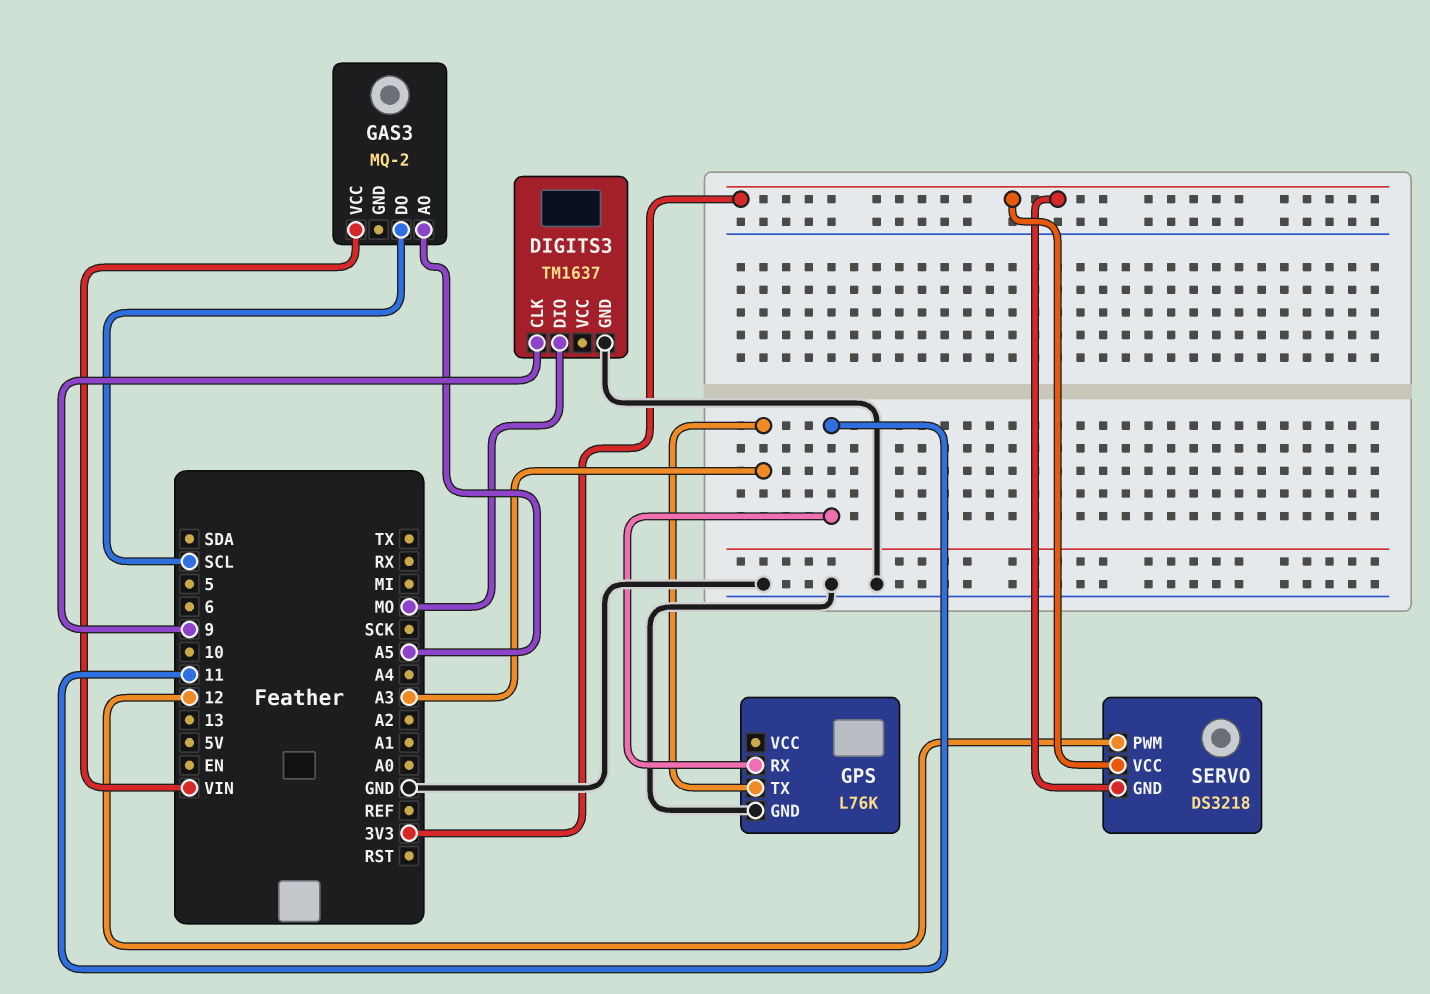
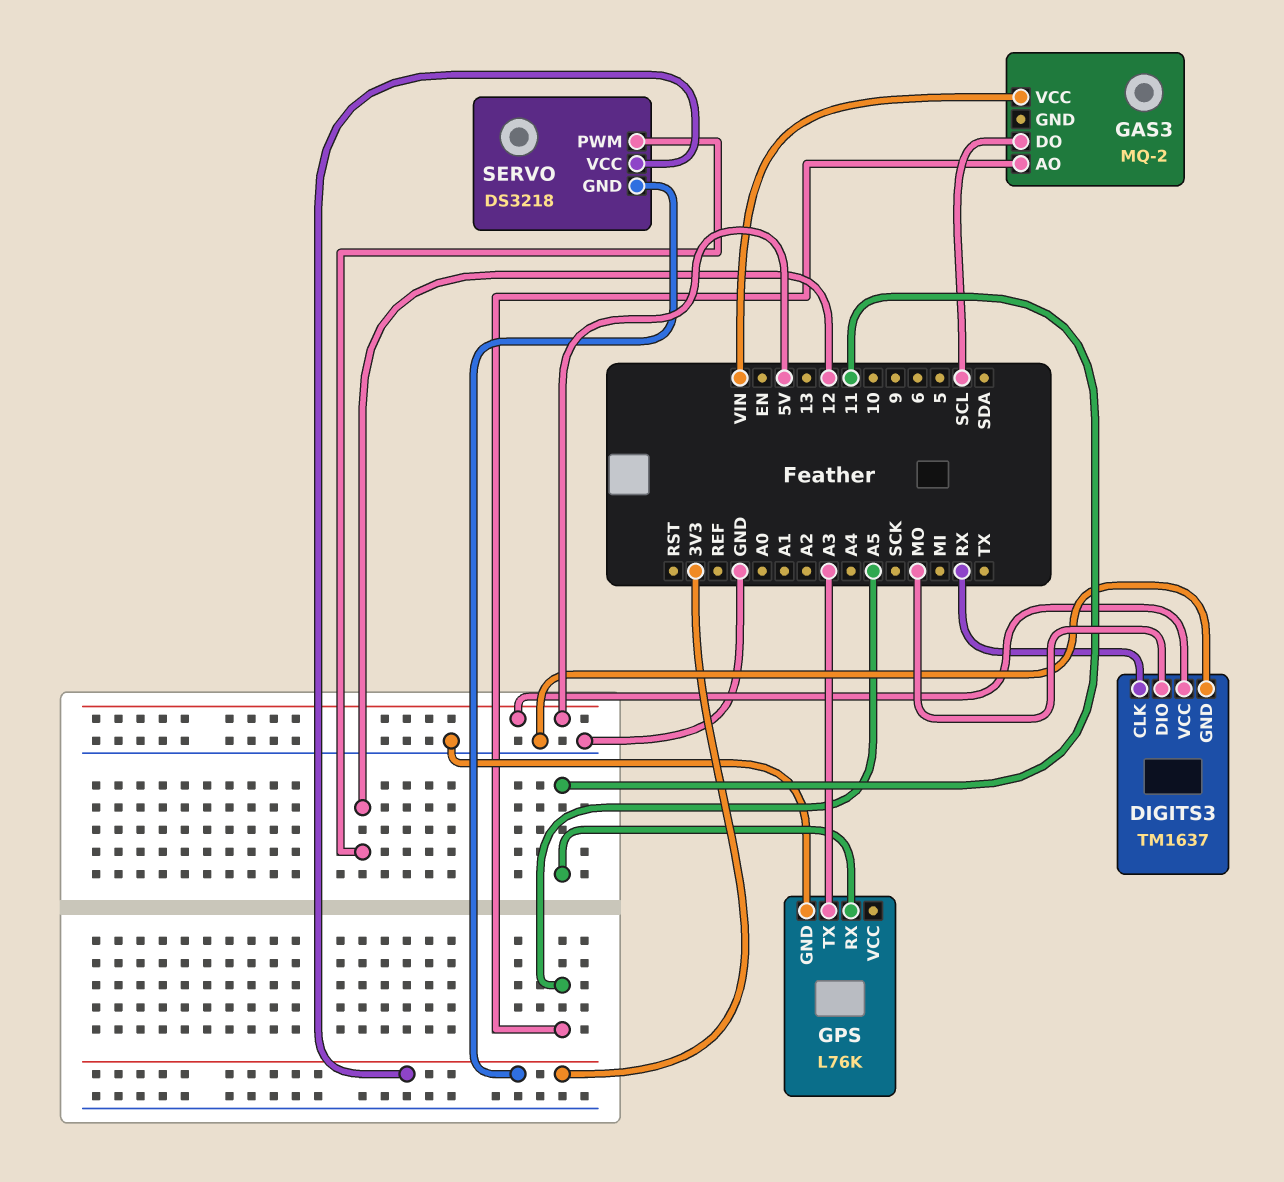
DIGITS3 pin CLK: 9 -> RX
DIGITS3 pin VCC: none -> 5V

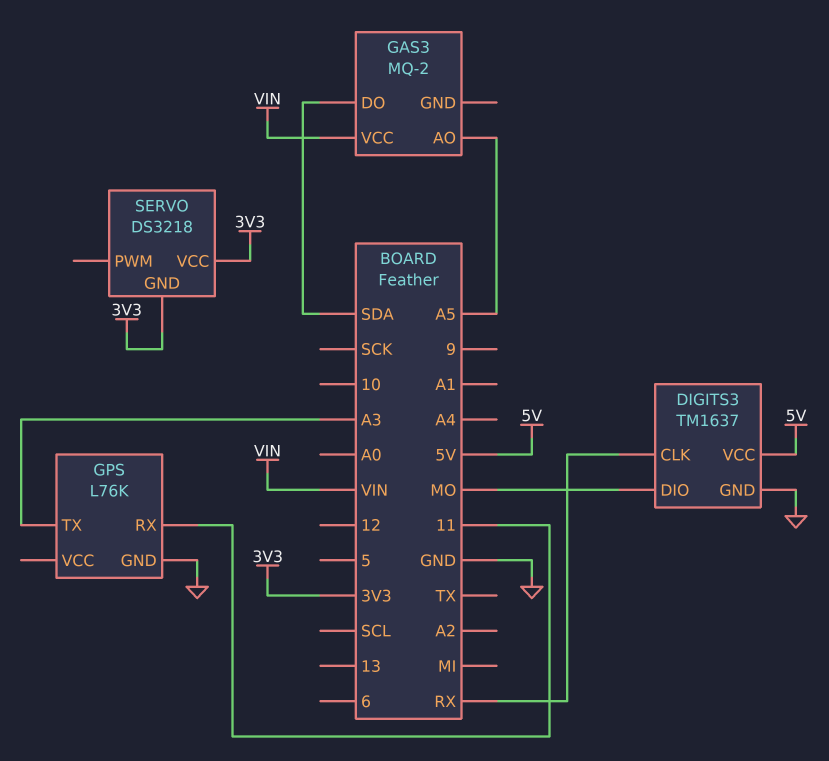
GAS3 pin DO: SCL -> SDA
SERVO pin PWM: 12 -> none

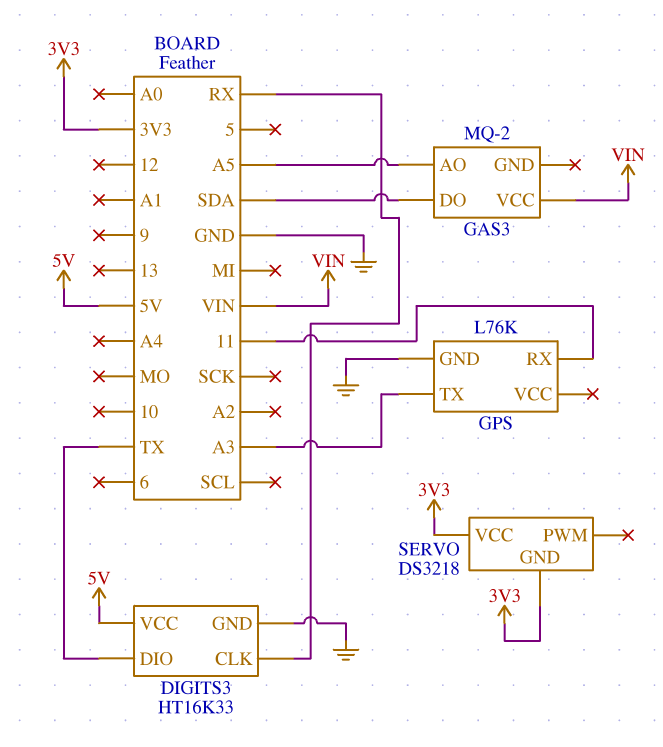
DIGITS3: TM1637 -> HT16K33
DIGITS3 pin DIO: MO -> TX

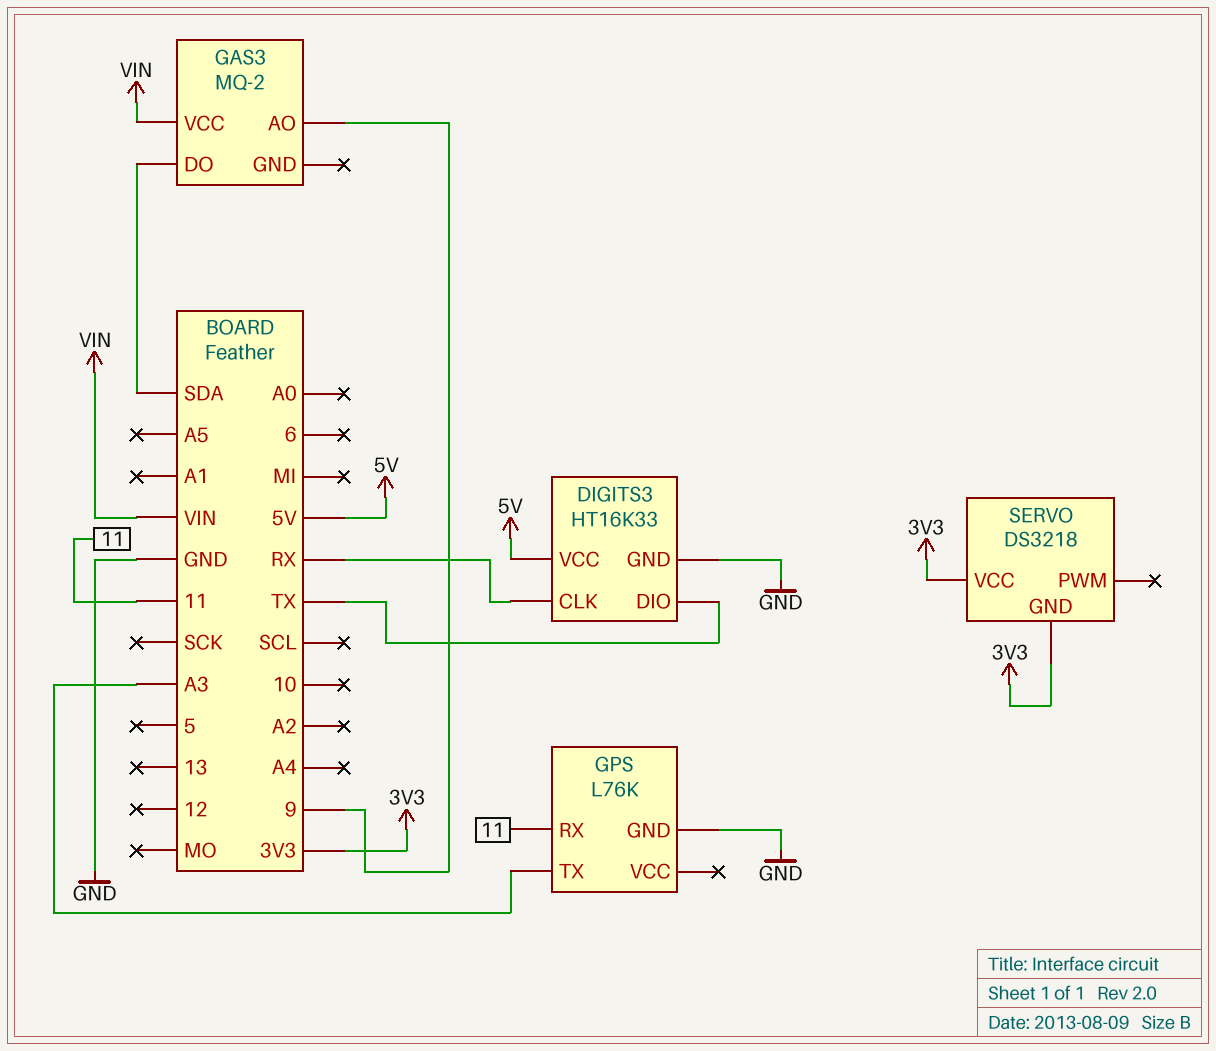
GAS3 pin AO: A5 -> 9

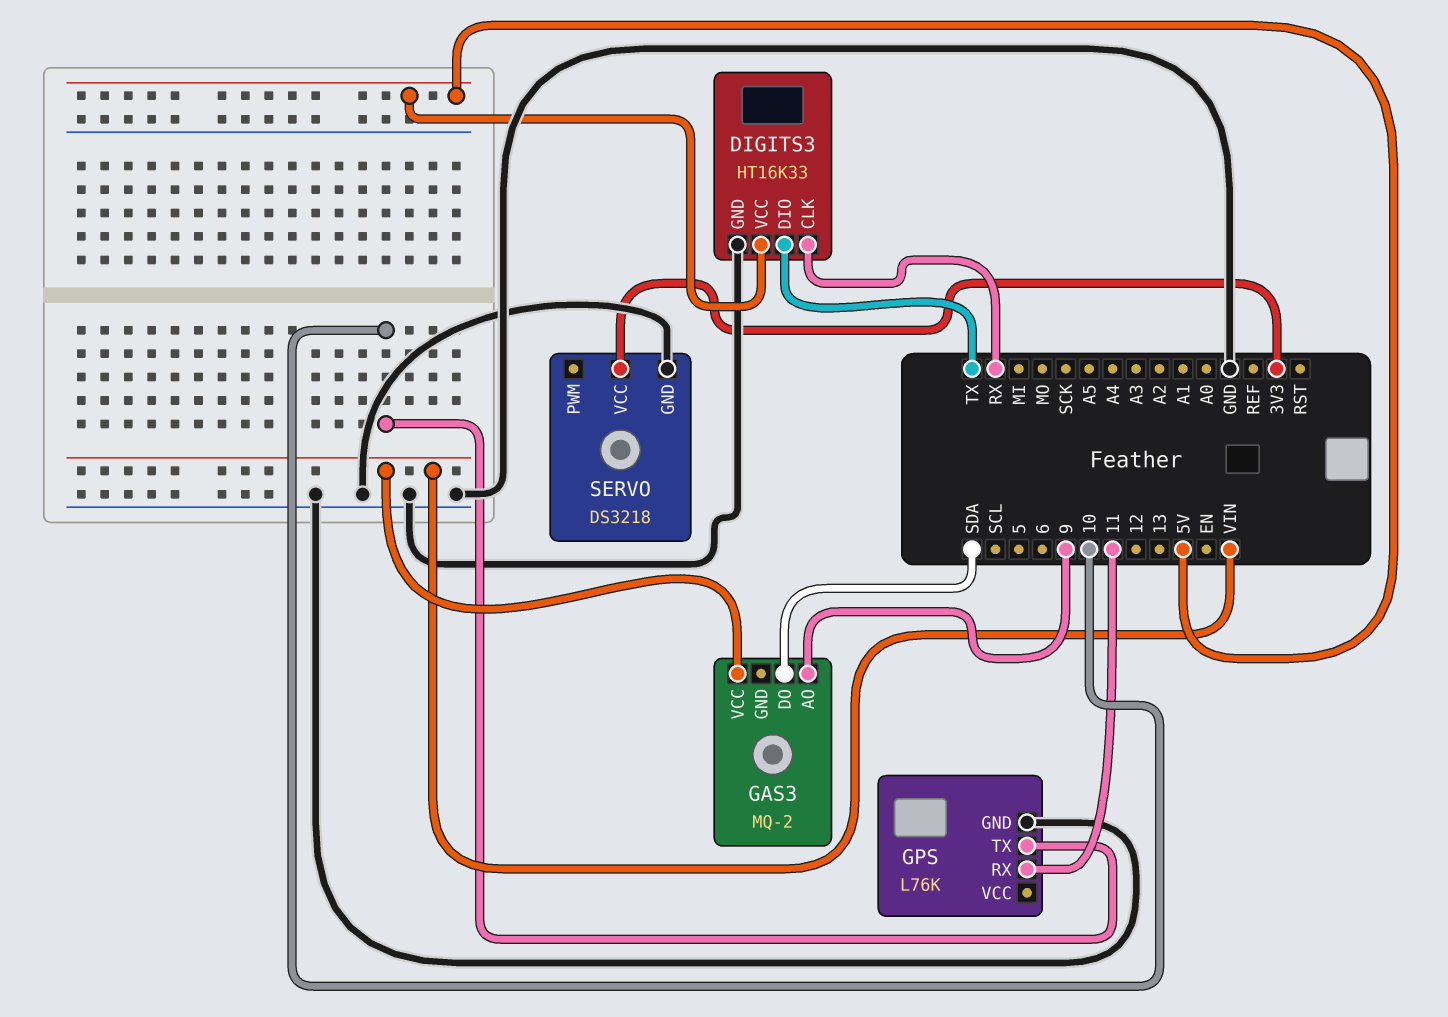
GPS pin TX: A3 -> 10
SERVO pin GND: 3V3 -> GND

